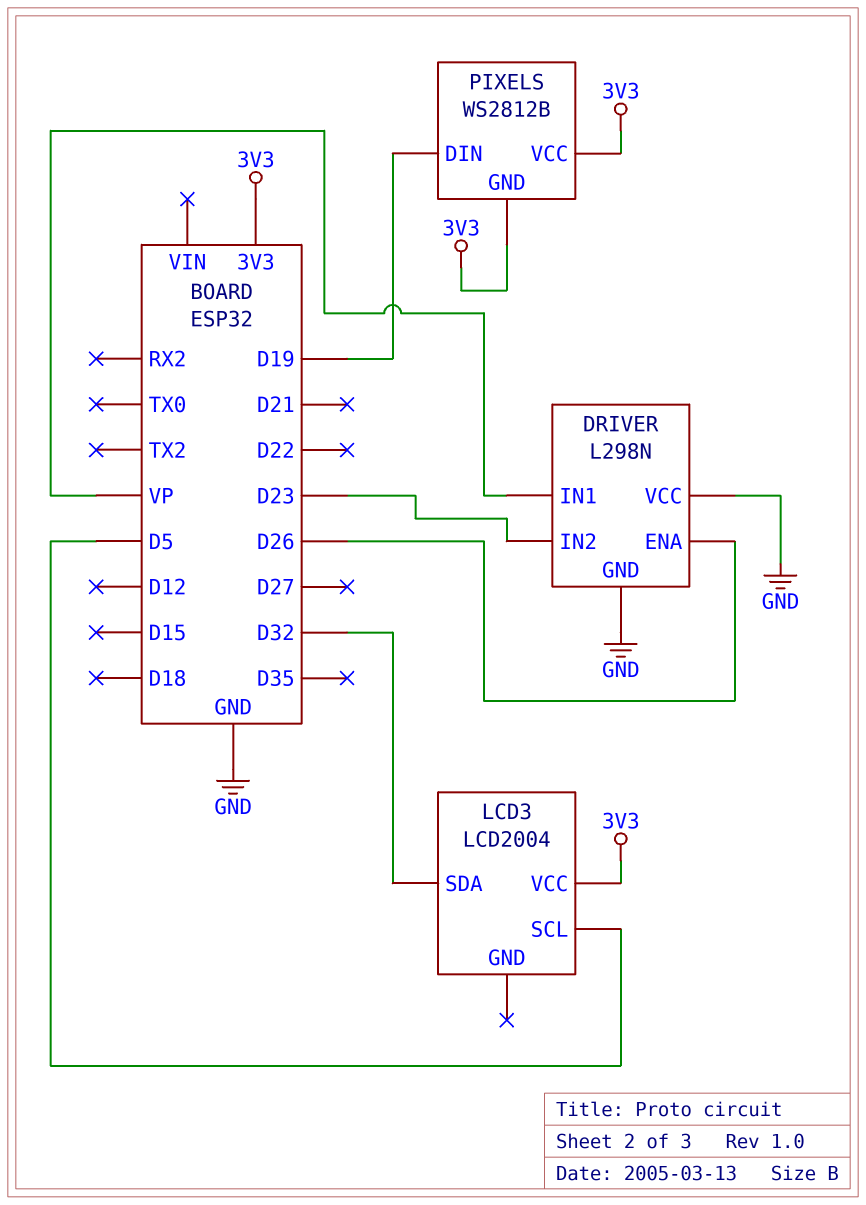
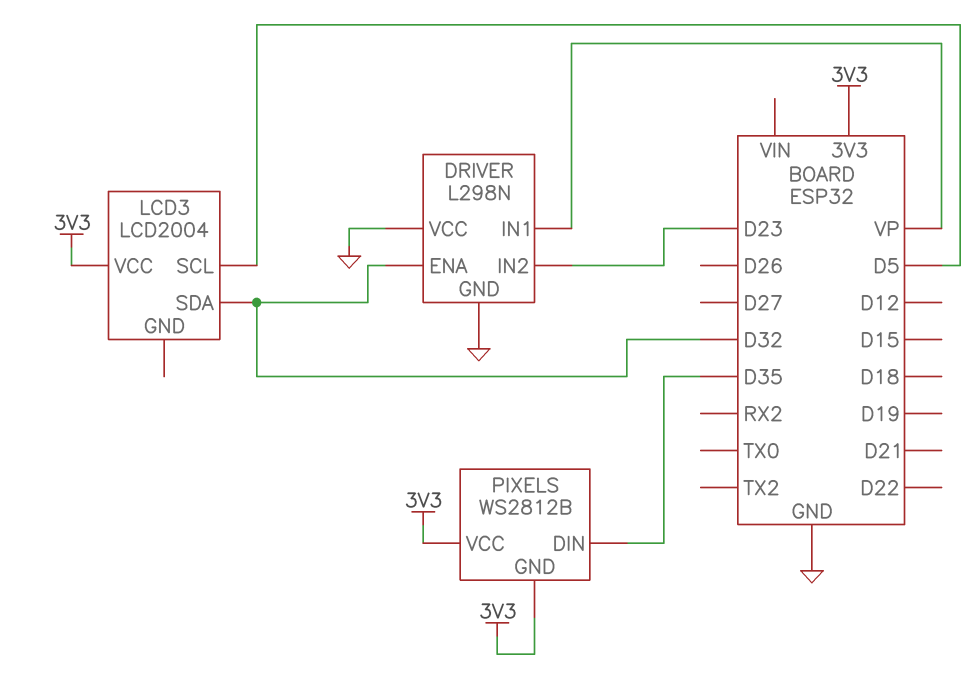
DRIVER pin ENA: D26 -> D32
PIXELS pin DIN: D19 -> D35

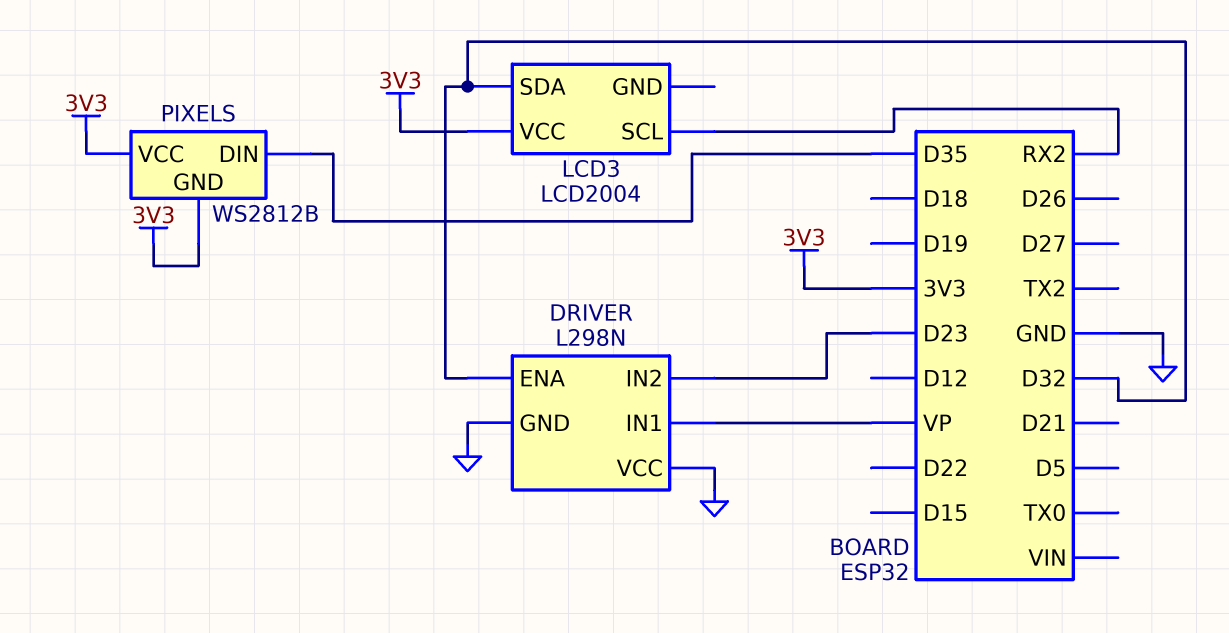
LCD3 pin SCL: D5 -> RX2

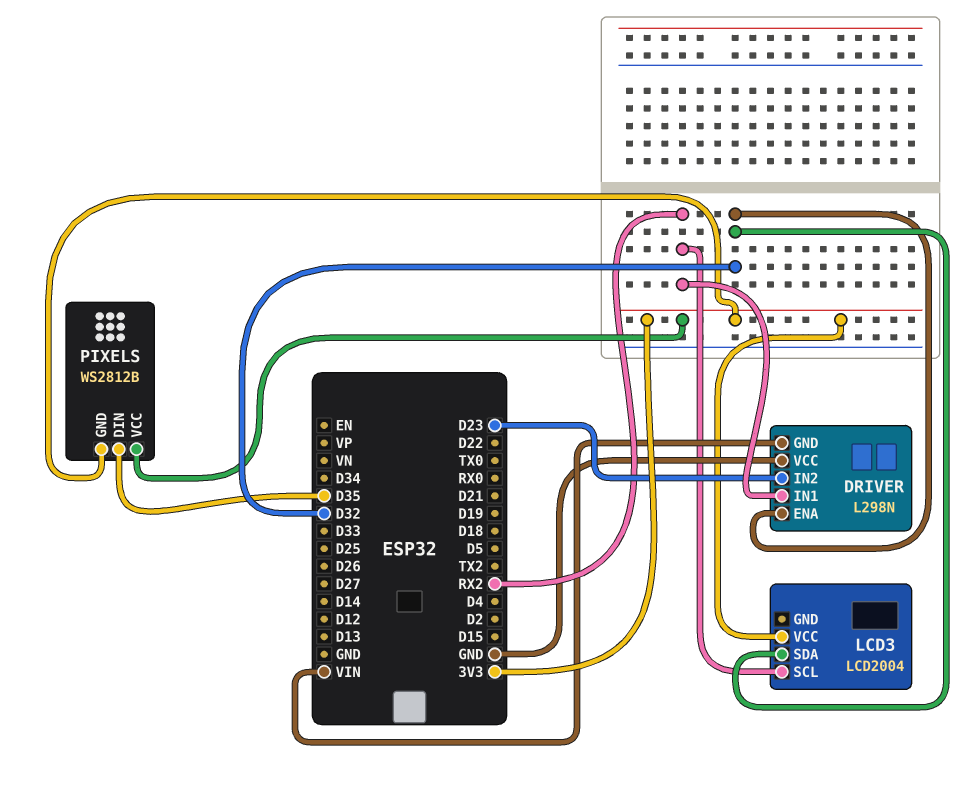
DRIVER pin GND: GND -> VIN
DRIVER pin IN1: VP -> RX2

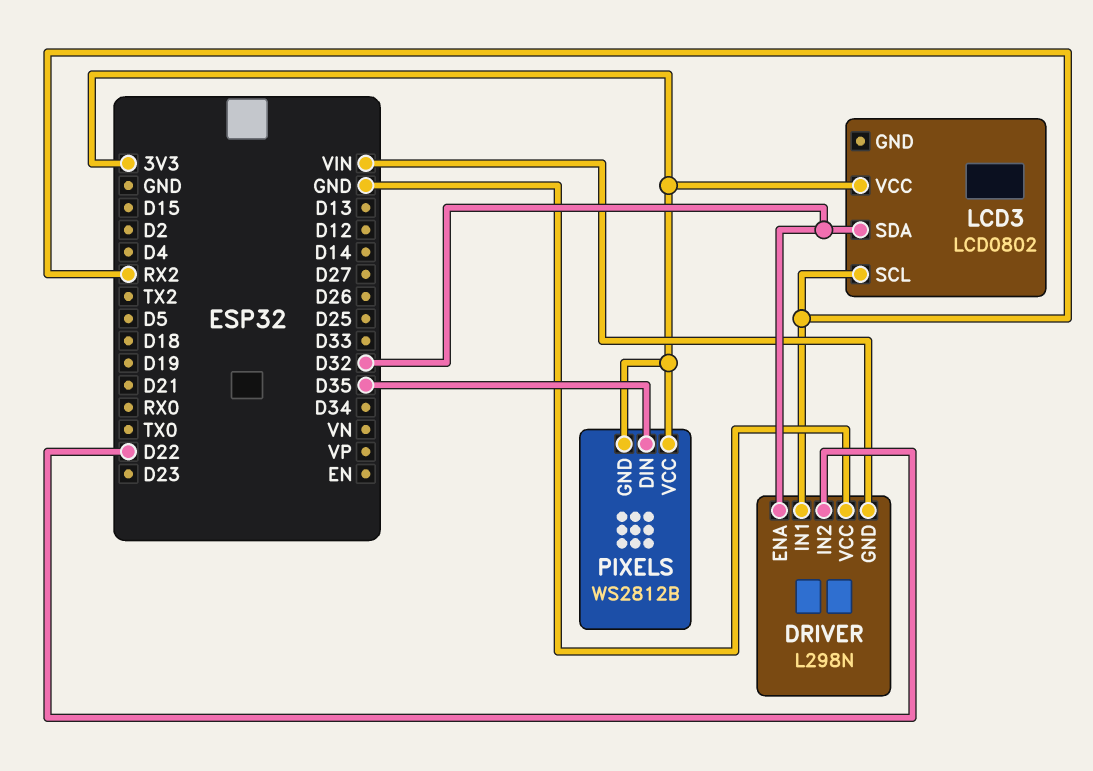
DRIVER pin IN2: D23 -> D22
LCD3: LCD2004 -> LCD0802

